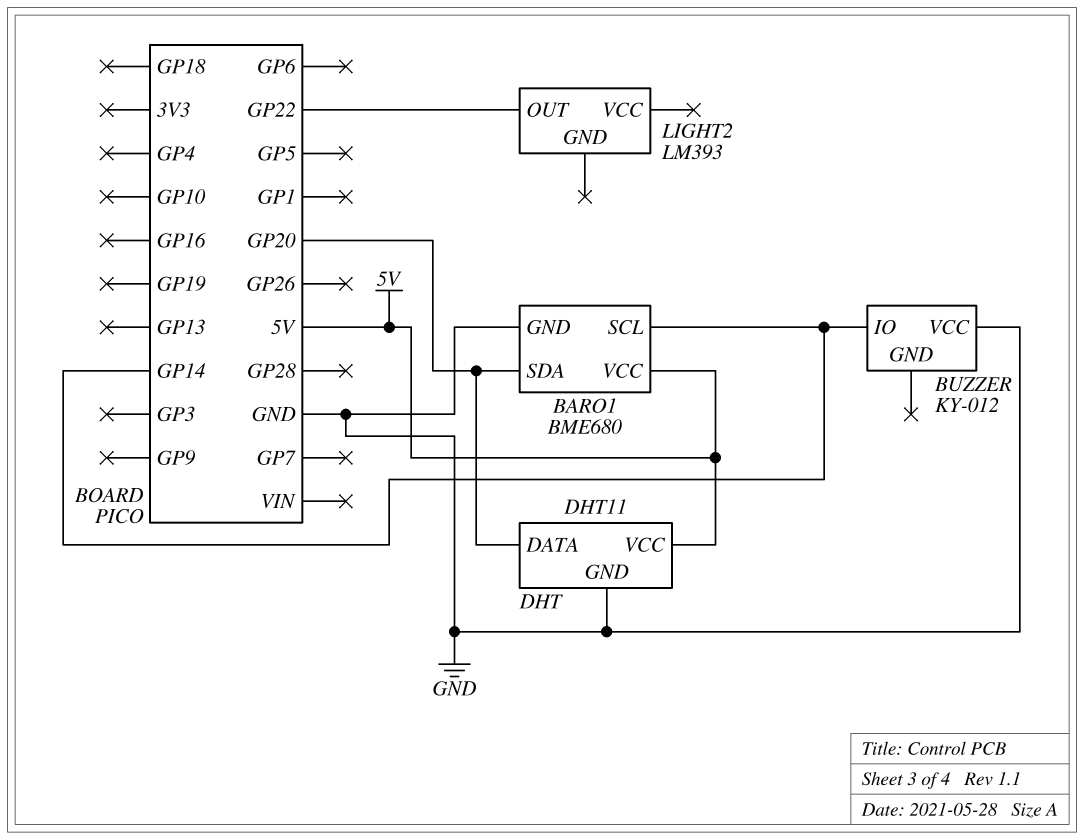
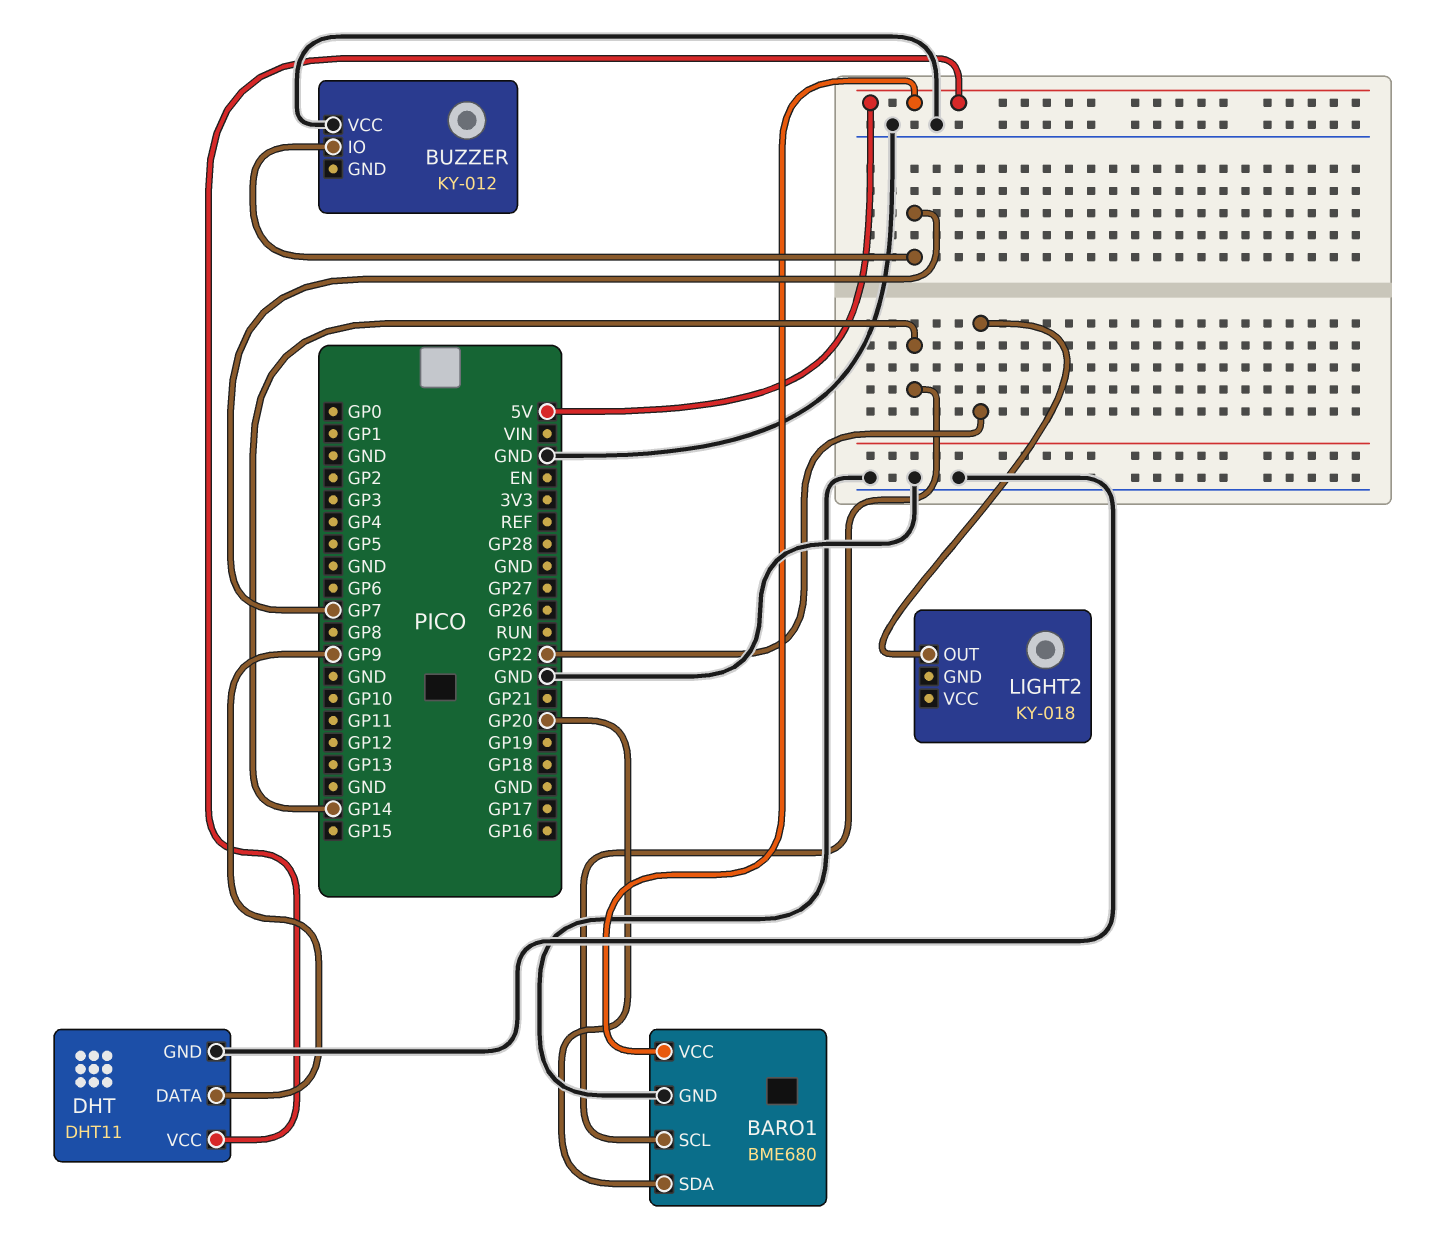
BUZZER pin IO: GP14 -> GP7
DHT pin DATA: GP20 -> GP9
LIGHT2: LM393 -> KY-018

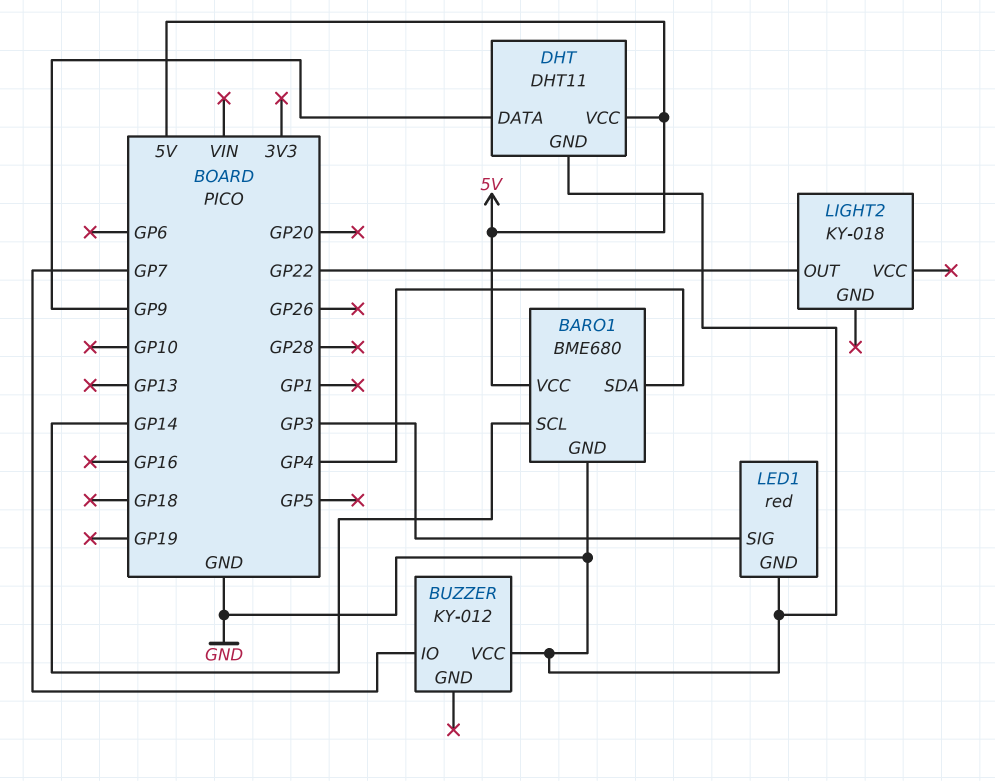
BARO1 pin SDA: GP20 -> GP4
LED1: none -> red
LED1 pin GND: none -> GND
LED1 pin SIG: none -> GP3

